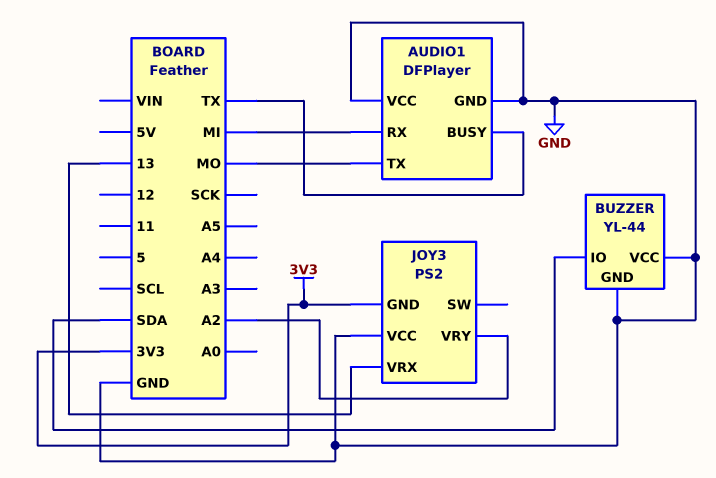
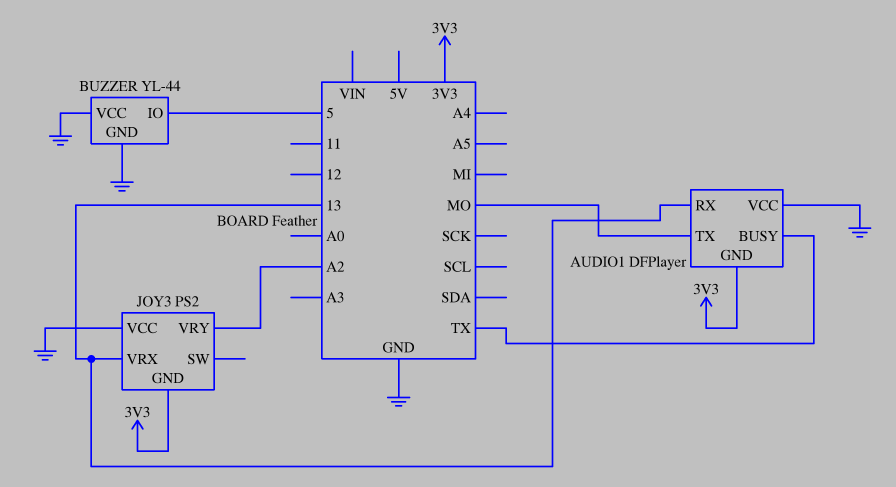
AUDIO1 pin GND: GND -> 3V3
AUDIO1 pin RX: MI -> 13
BUZZER pin IO: SDA -> 5

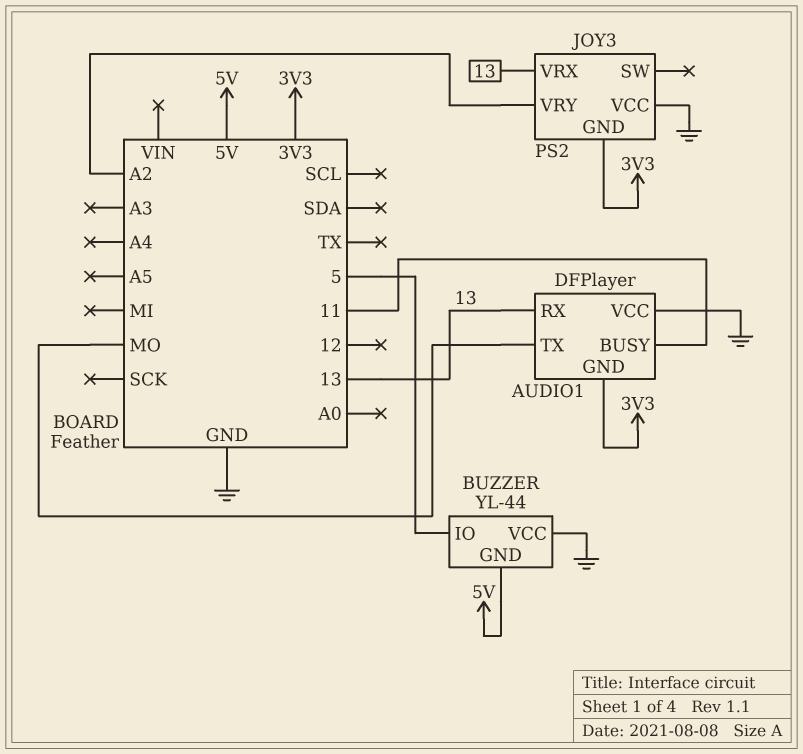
AUDIO1 pin BUSY: TX -> 11
BUZZER pin GND: GND -> 5V

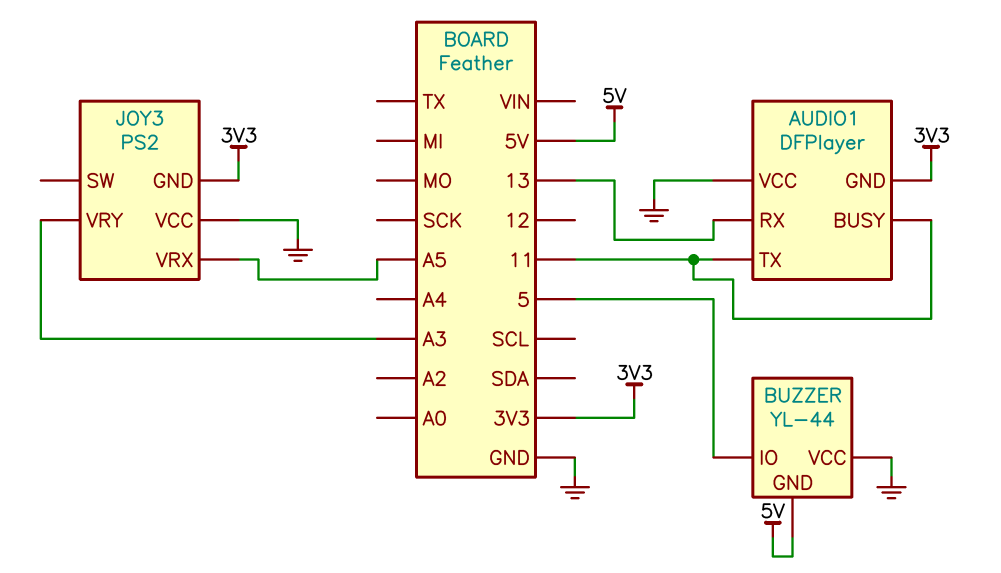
AUDIO1 pin TX: MO -> 11
JOY3 pin VRX: 13 -> A5
JOY3 pin VRY: A2 -> A3

